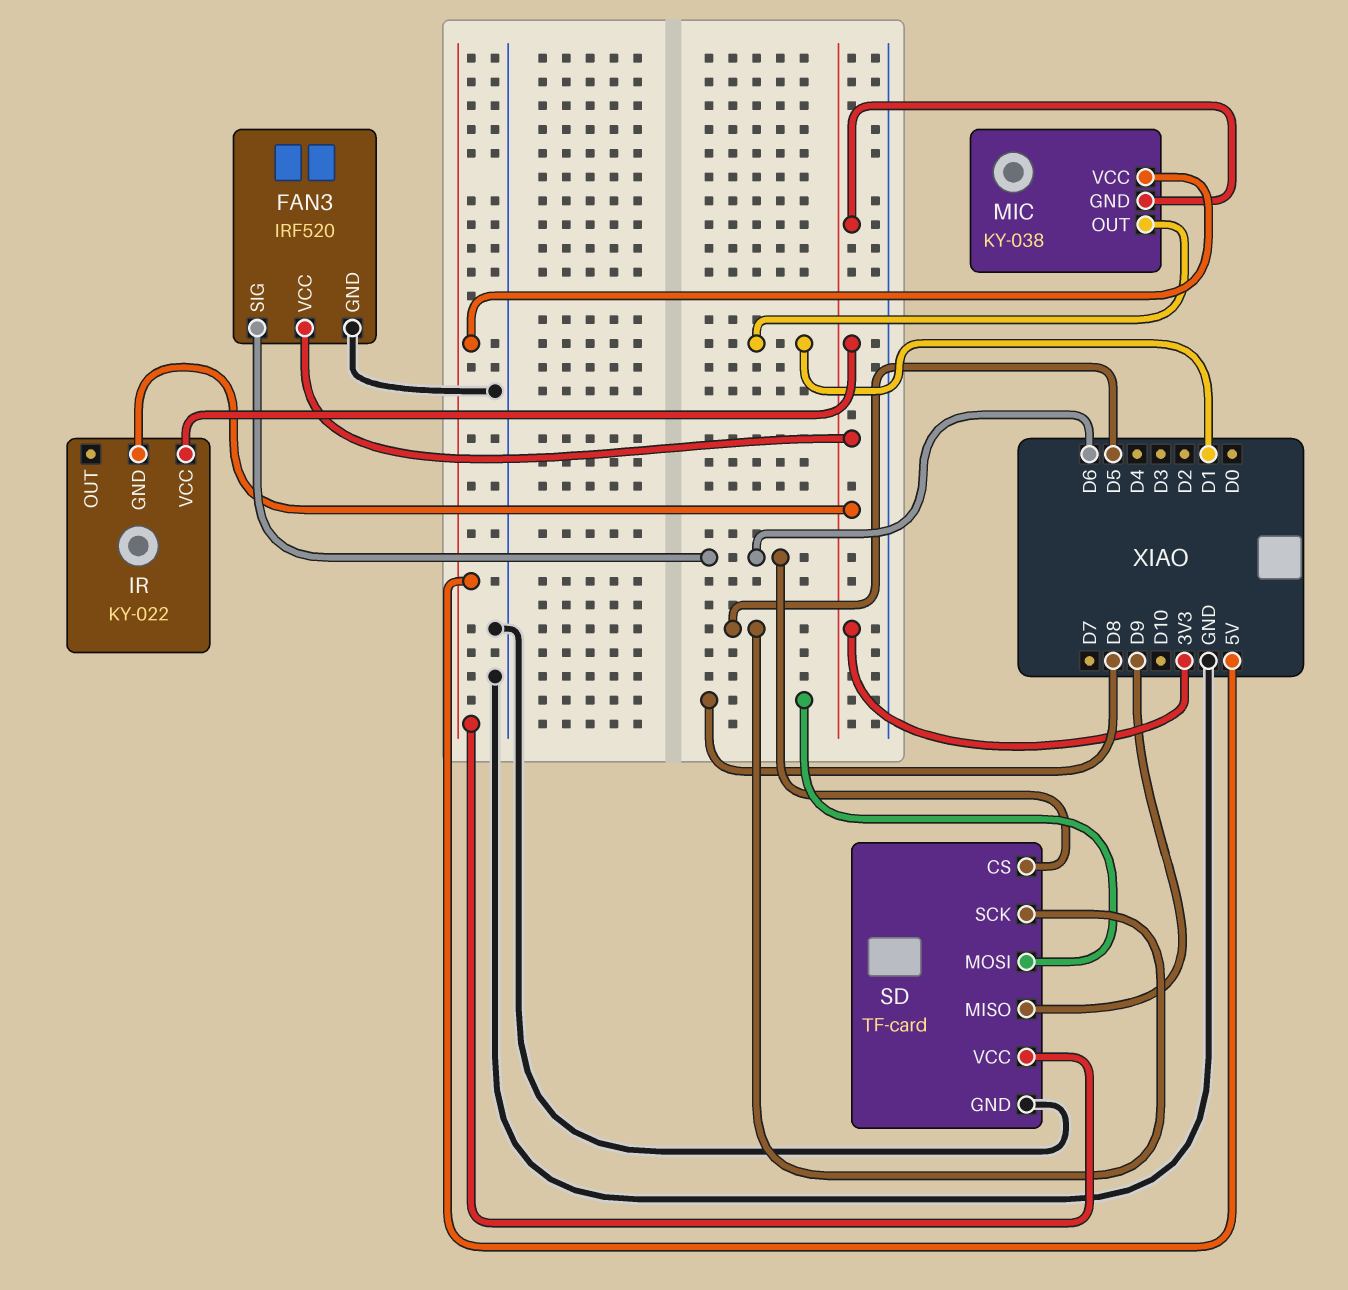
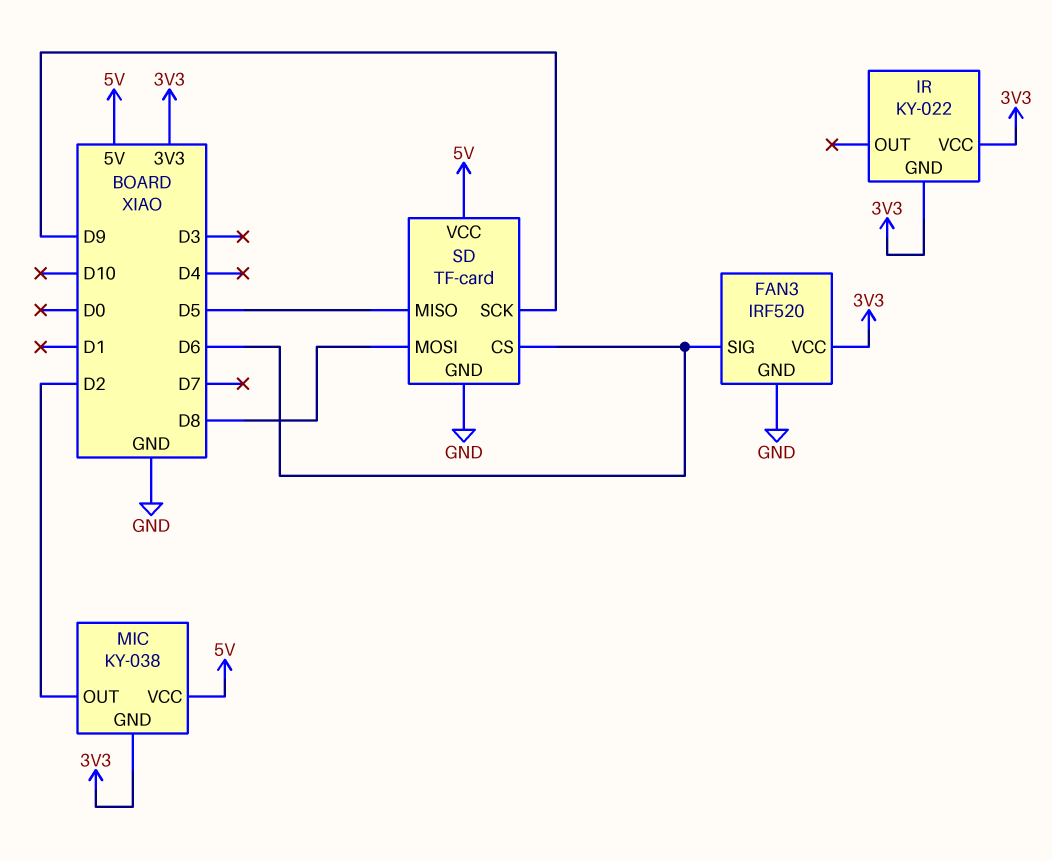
MIC pin OUT: D1 -> D2
SD pin MISO: D9 -> D5
SD pin SCK: D5 -> D9

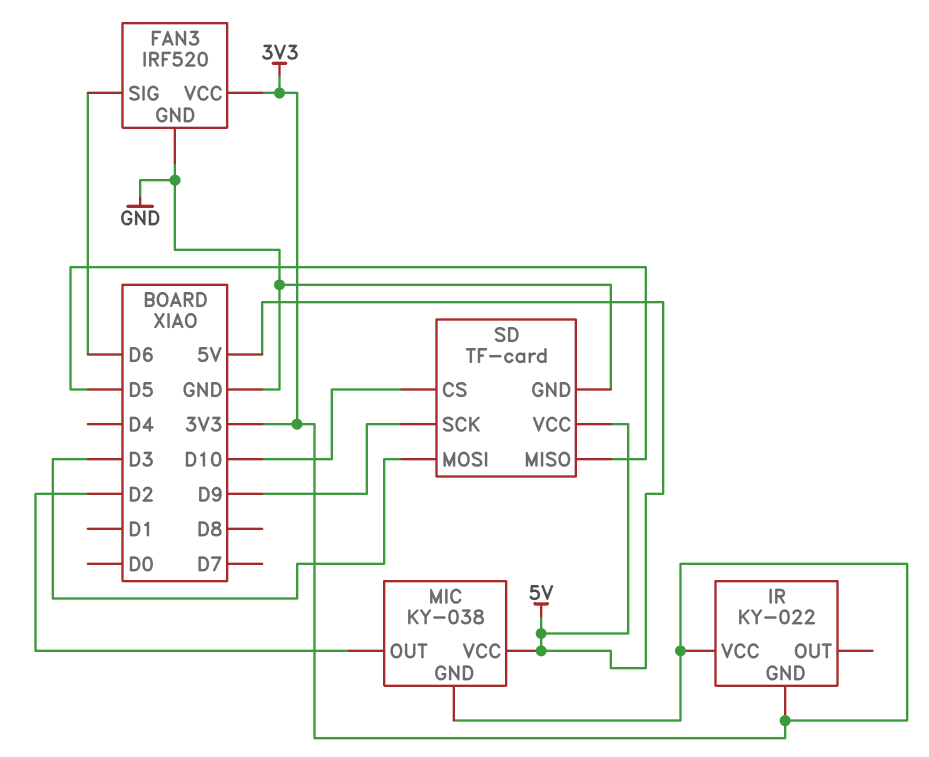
SD pin CS: D6 -> D10
SD pin MOSI: D8 -> D3

